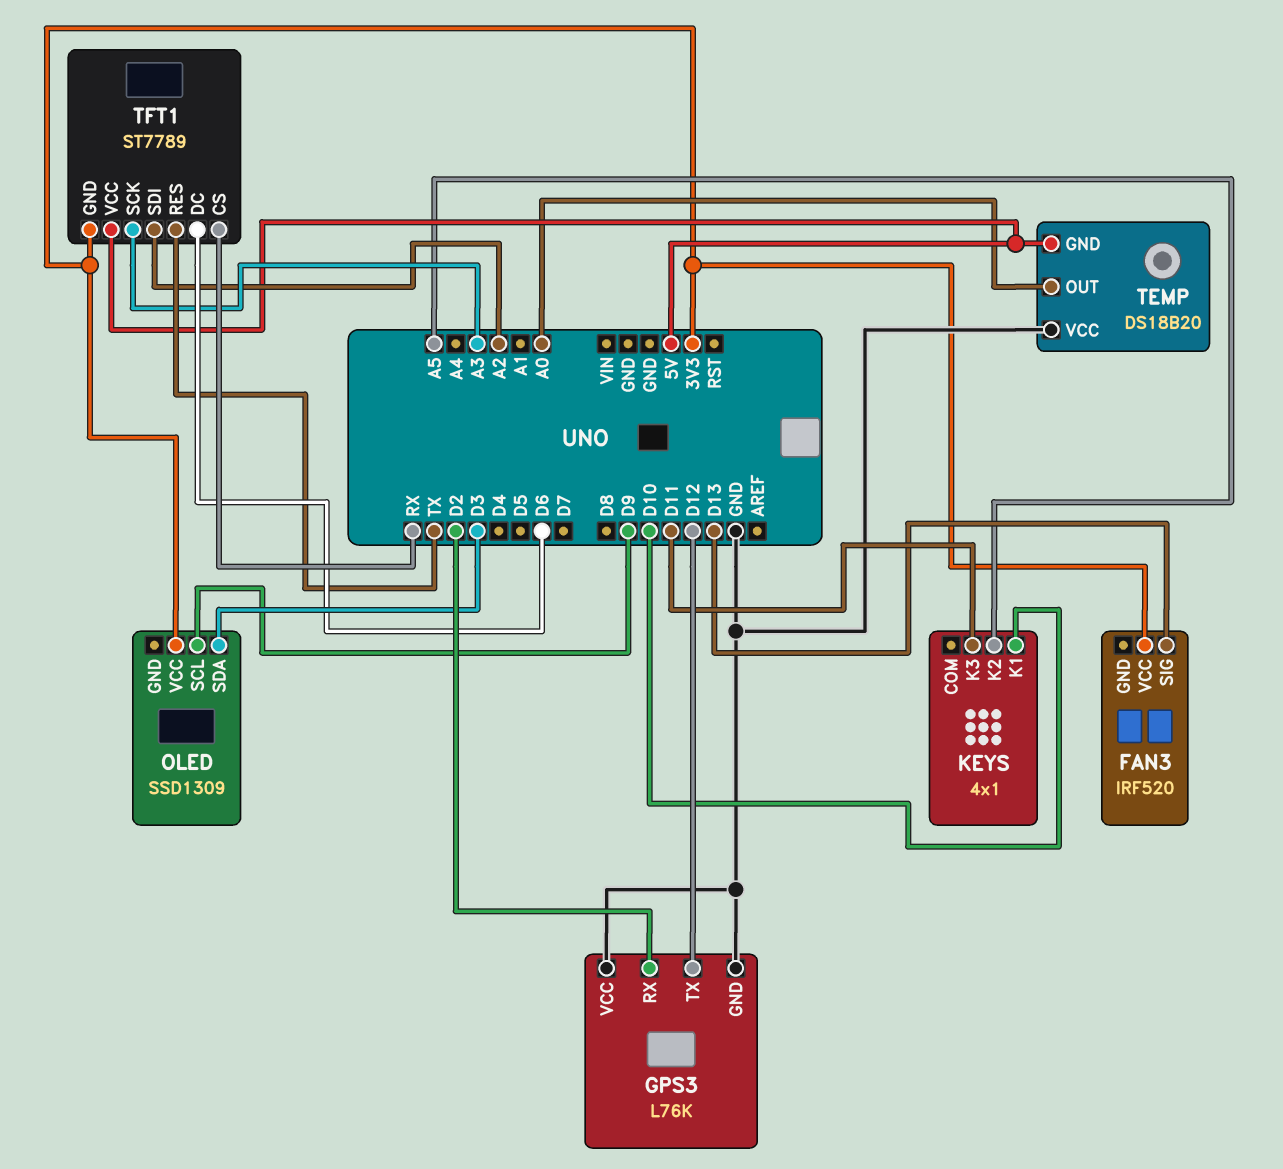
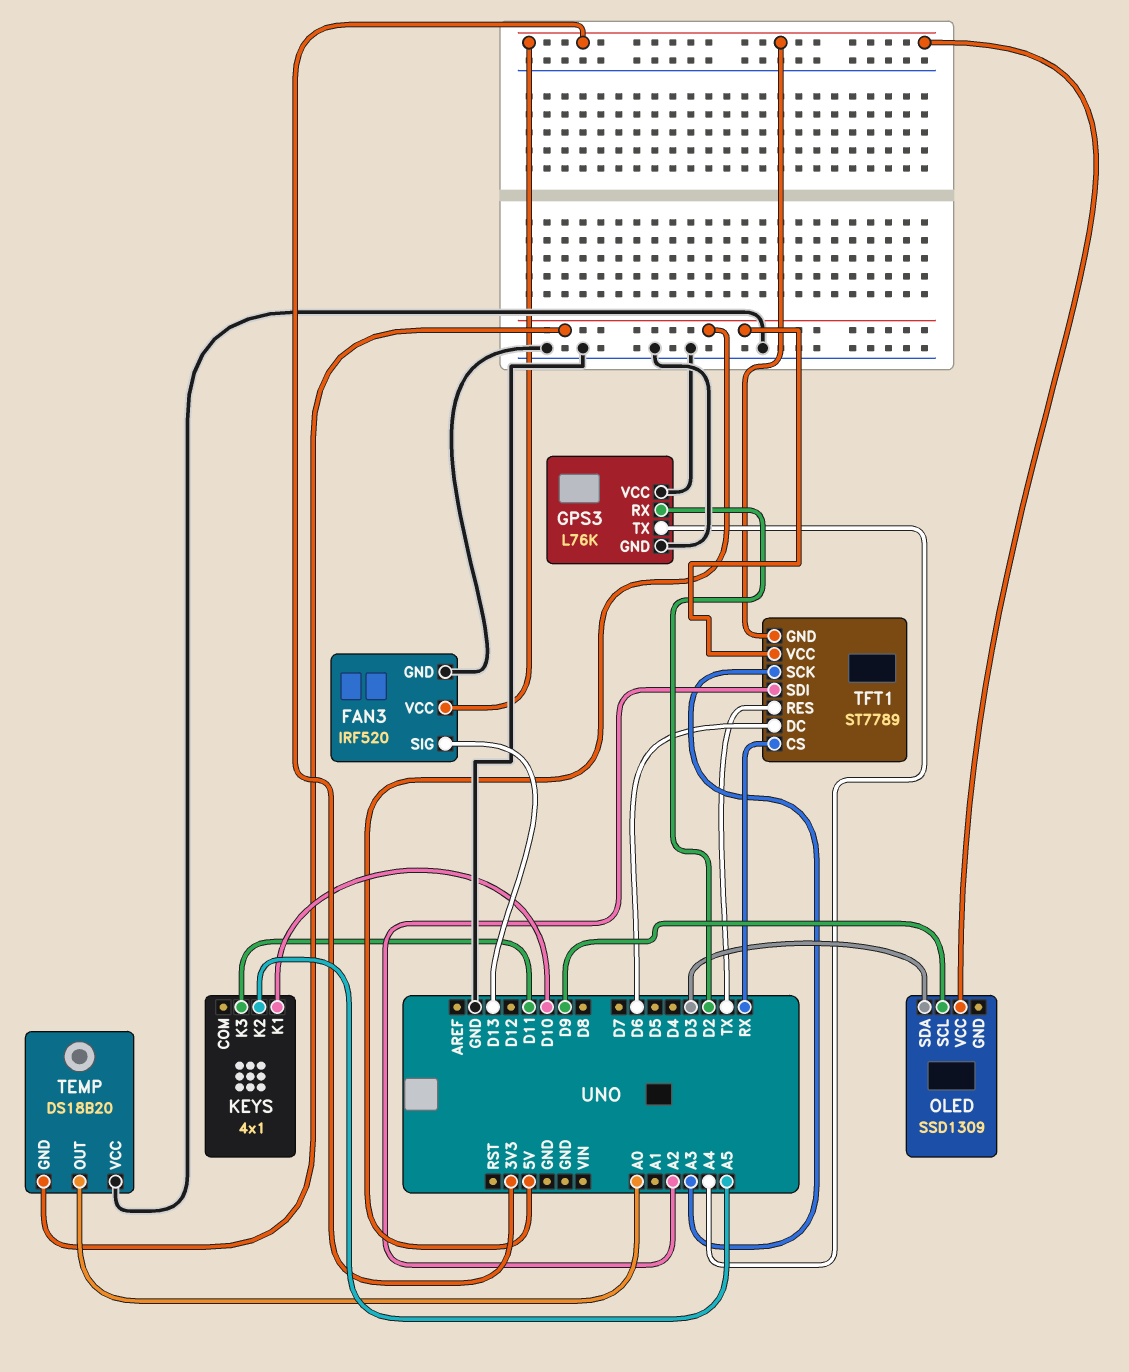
FAN3 pin GND: none -> GND
GPS3 pin TX: D12 -> A4

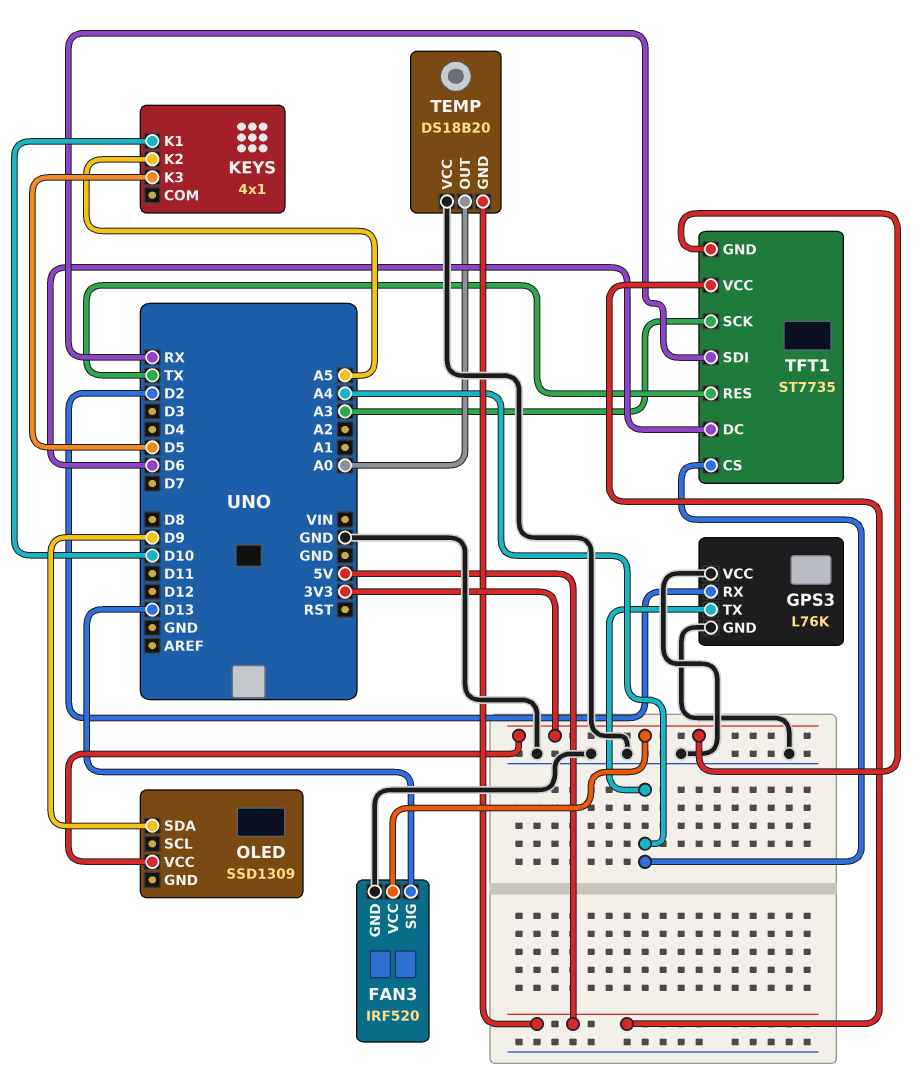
KEYS pin K3: D11 -> D5
OLED pin SCL: D9 -> none
OLED pin SDA: D3 -> D9
TFT1: ST7789 -> ST7735
TFT1 pin CS: RX -> A4
TFT1 pin SDI: A2 -> RX

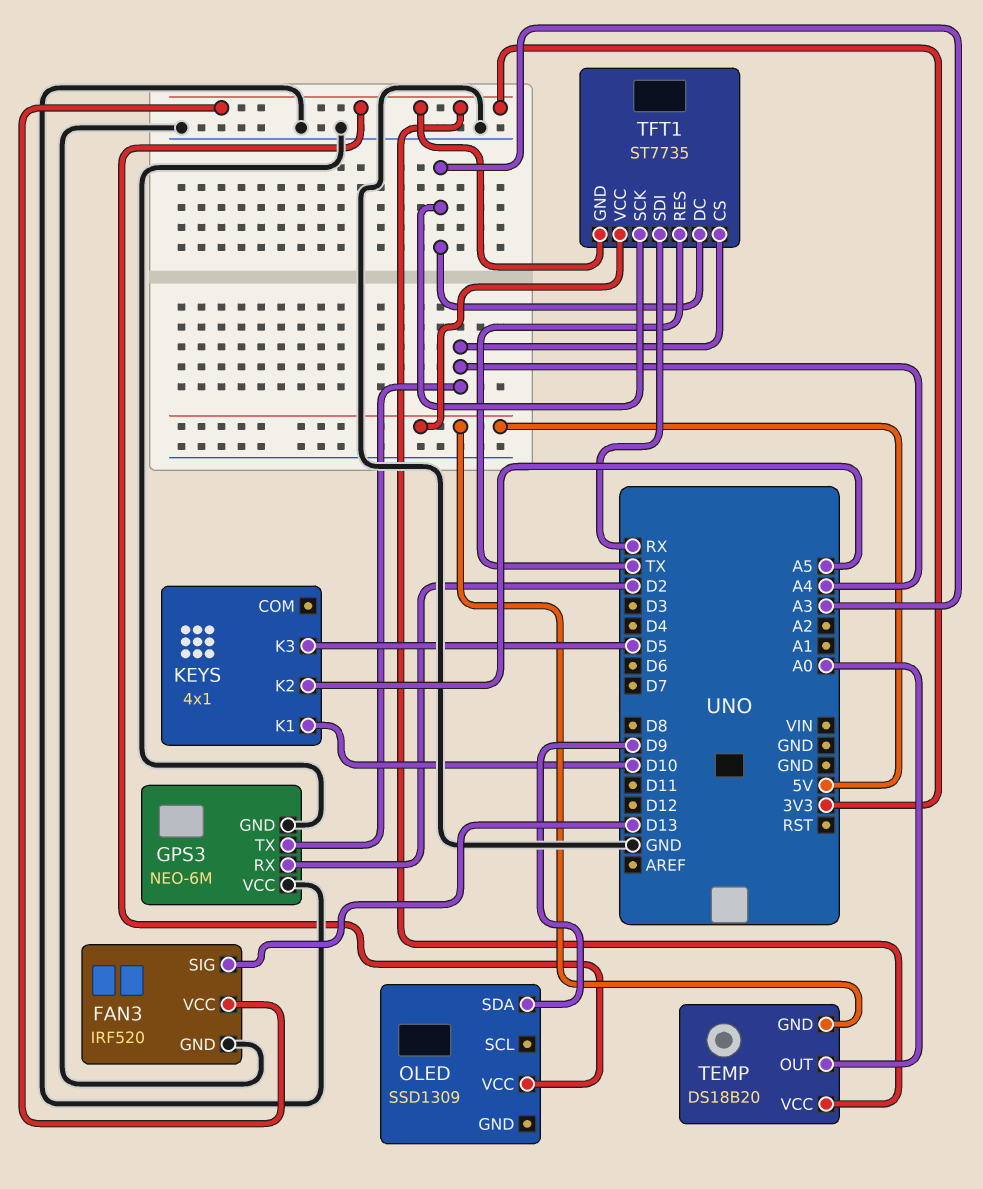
GPS3: L76K -> NEO-6M
TEMP pin VCC: GND -> 3V3
TFT1 pin DC: D6 -> A3

